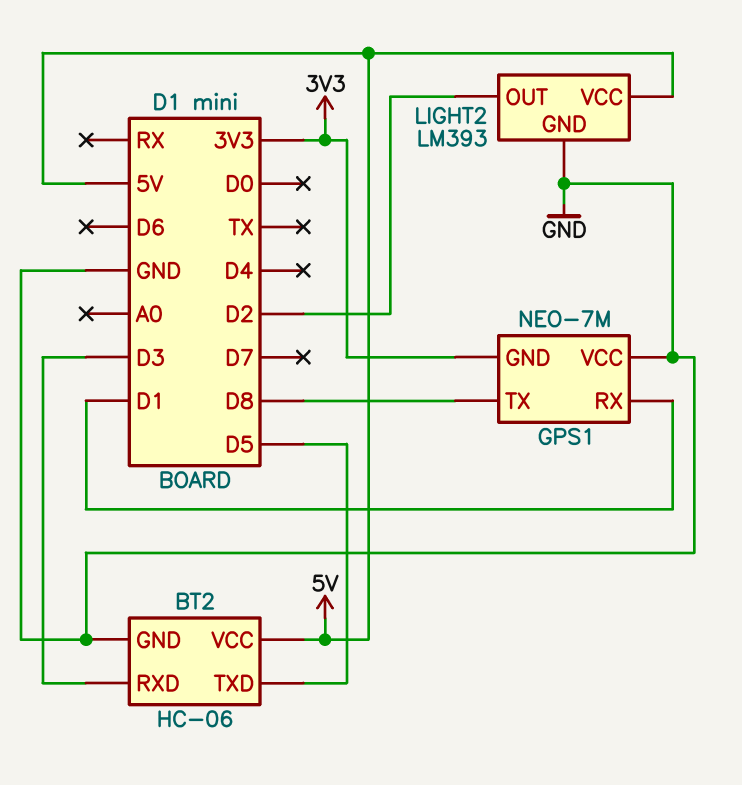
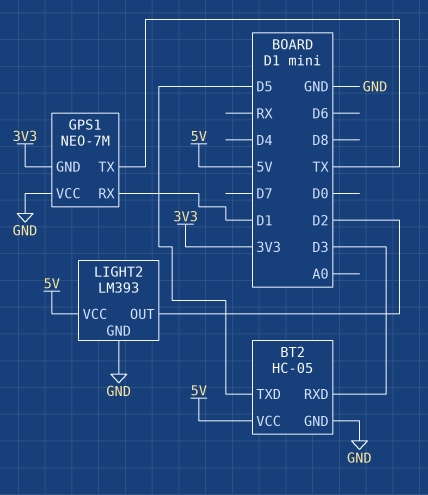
BT2: HC-06 -> HC-05
GPS1 pin TX: D8 -> TX

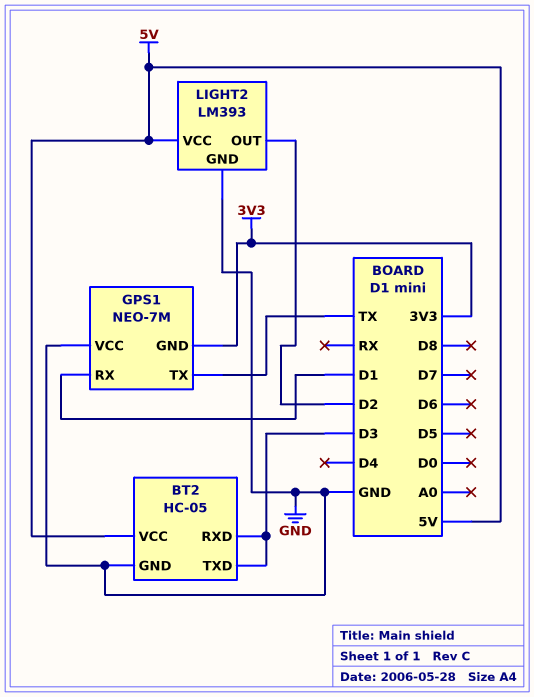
BT2 pin TXD: D5 -> D3

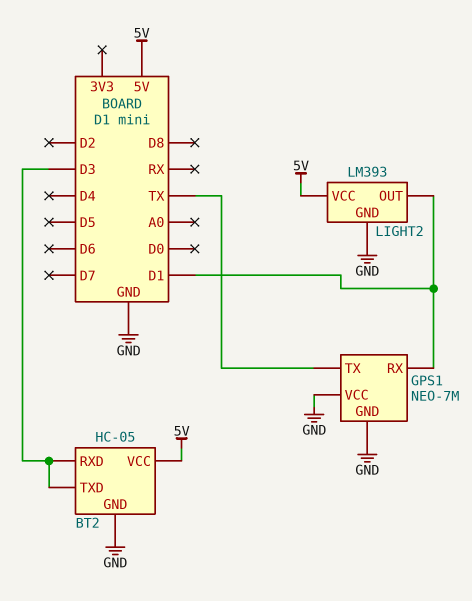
GPS1 pin GND: 3V3 -> GND
LIGHT2 pin OUT: D2 -> D1

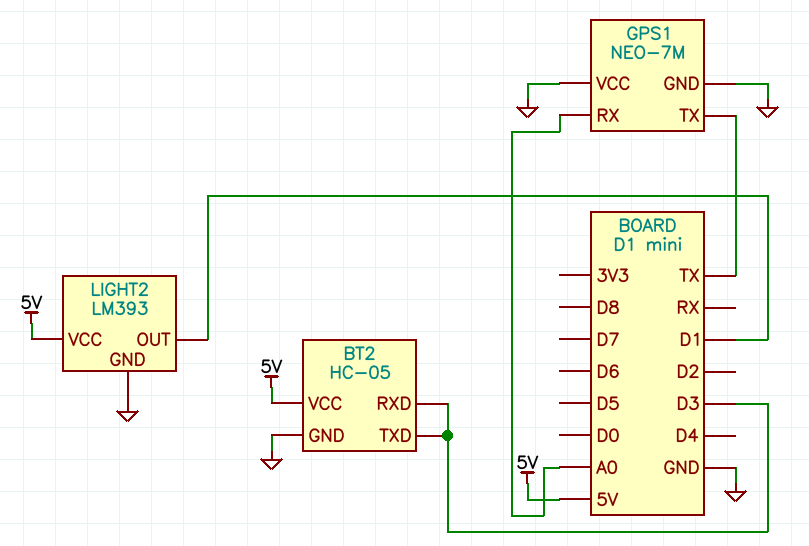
GPS1 pin RX: D1 -> A0

